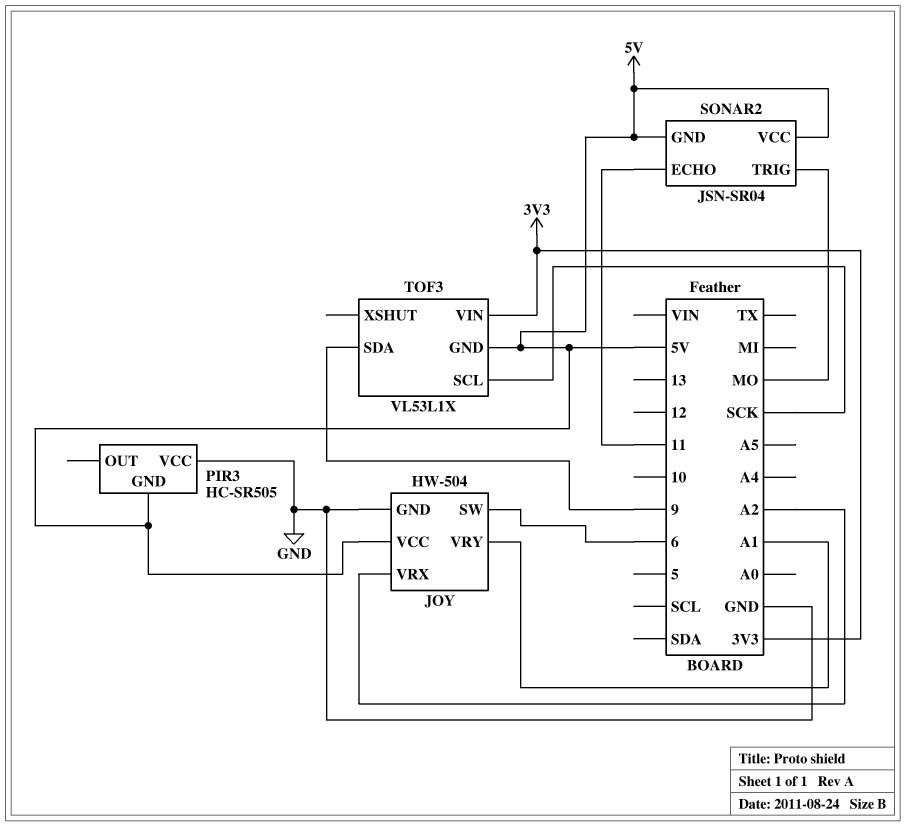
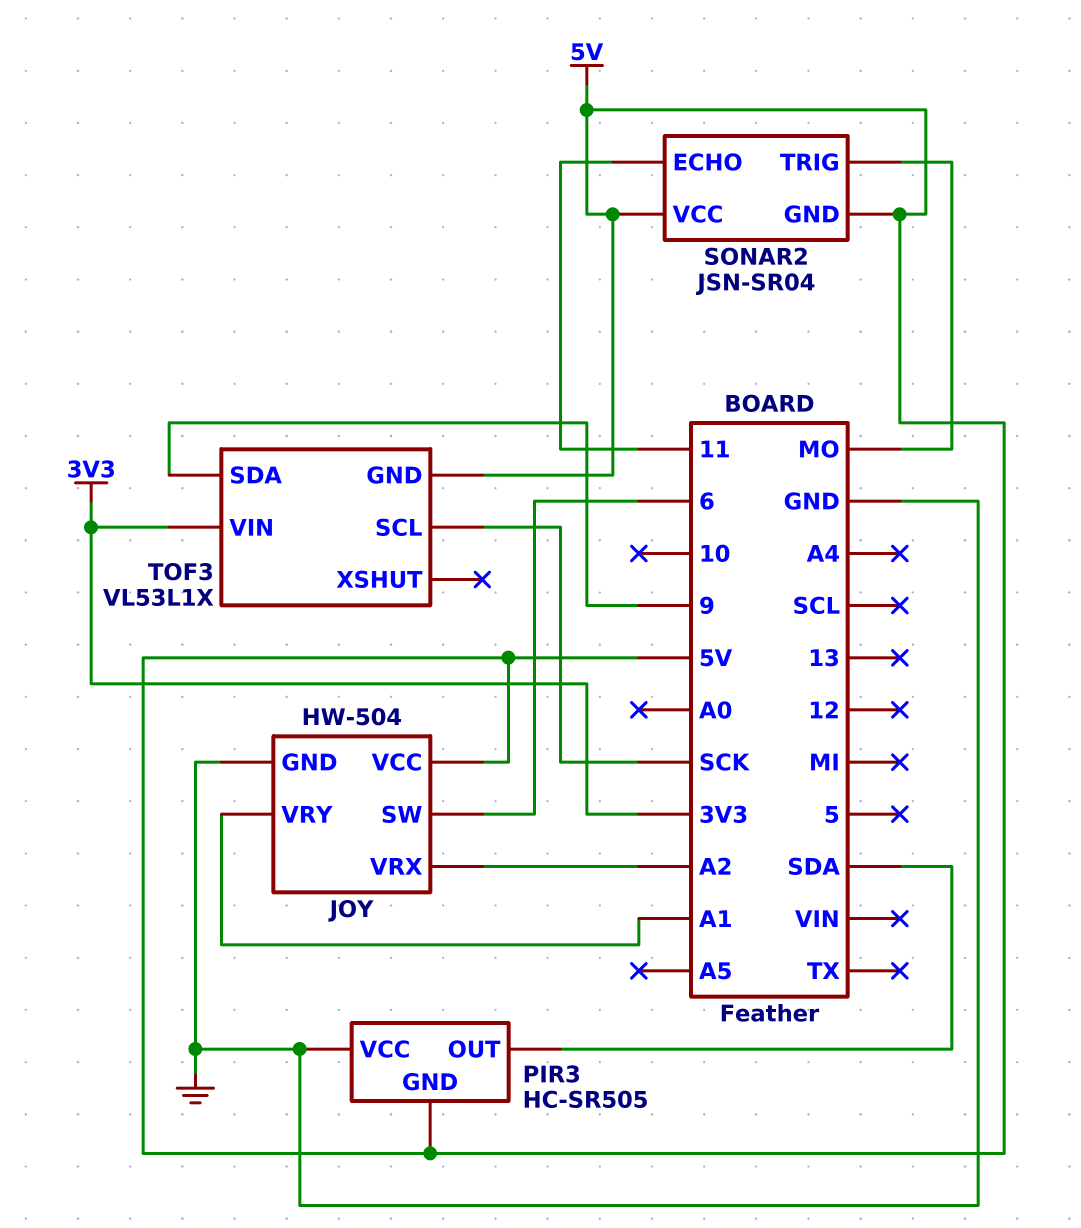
PIR3 pin OUT: none -> SDA

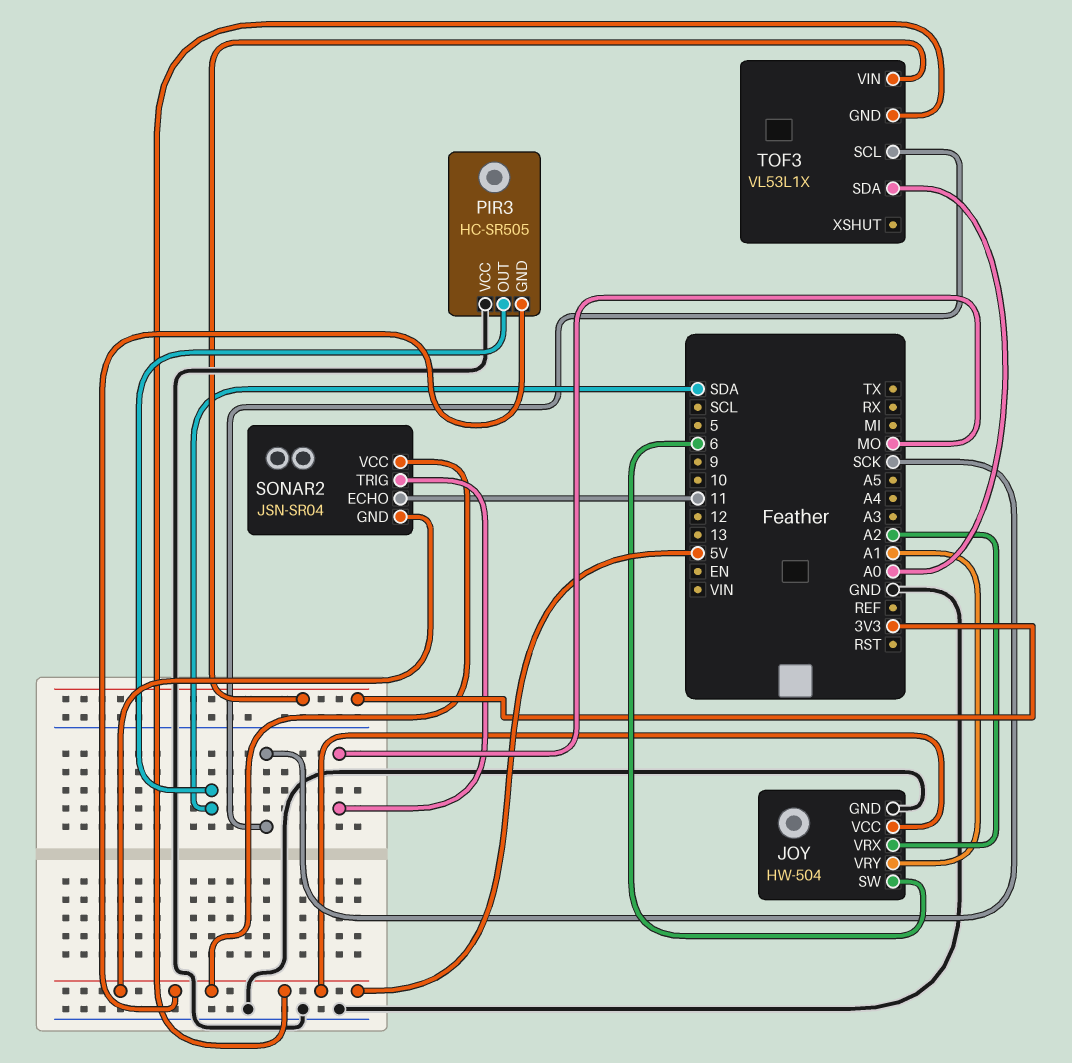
TOF3 pin SDA: 9 -> A0

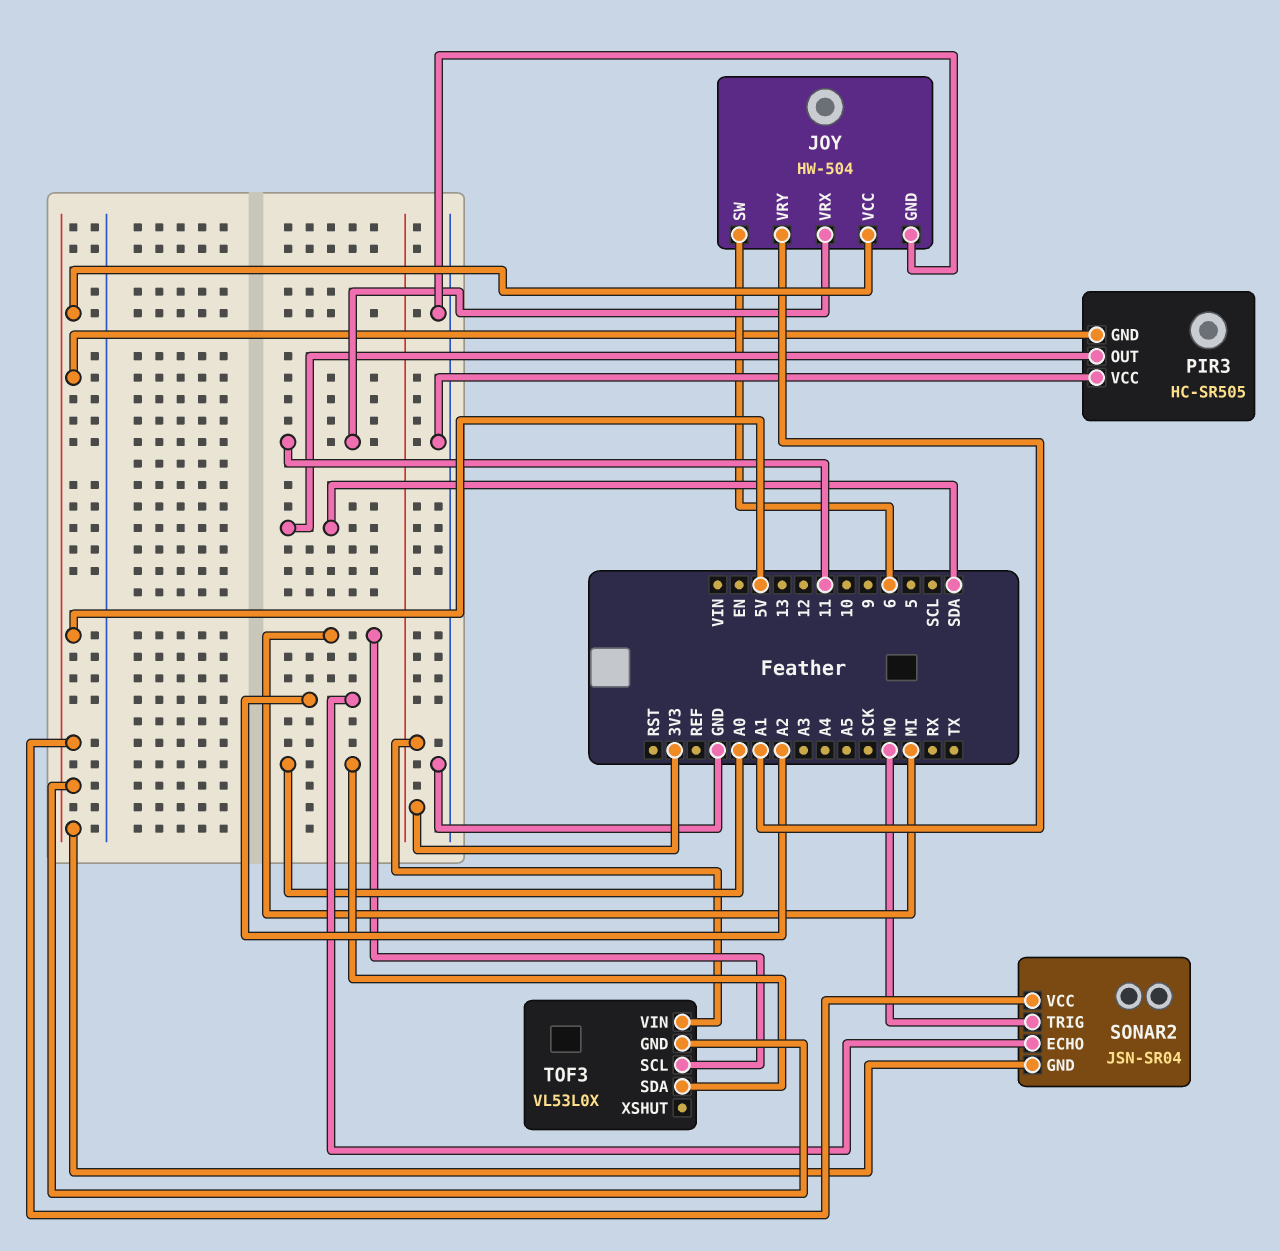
JOY pin VRX: A2 -> 11
SONAR2 pin ECHO: 11 -> A2
TOF3: VL53L1X -> VL53L0X
TOF3 pin SCL: SCK -> MI

